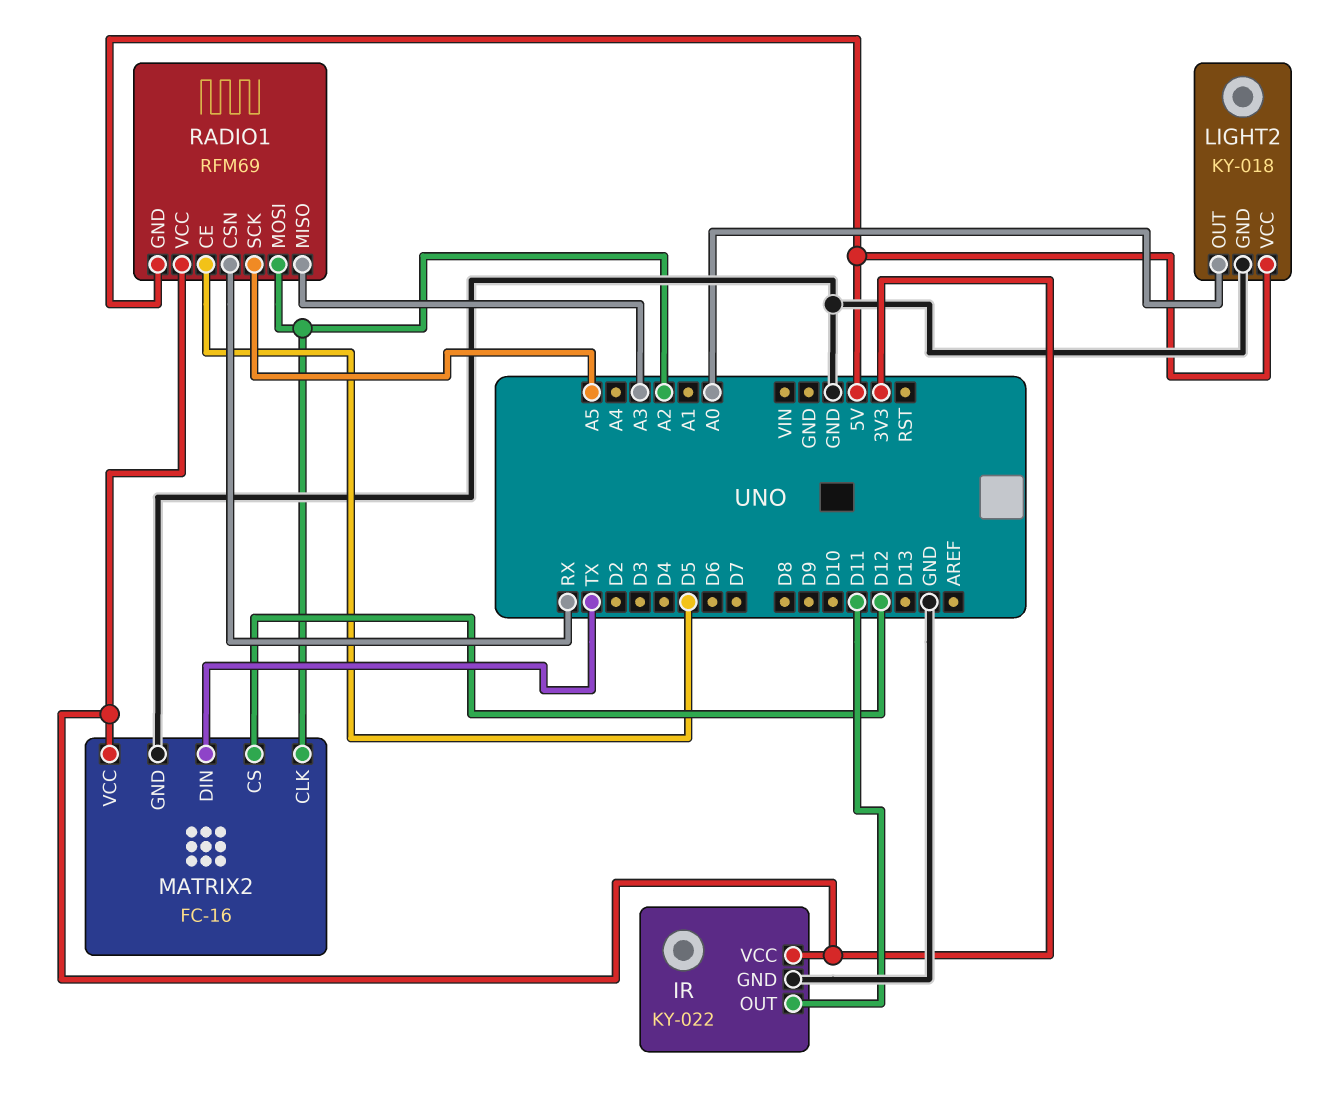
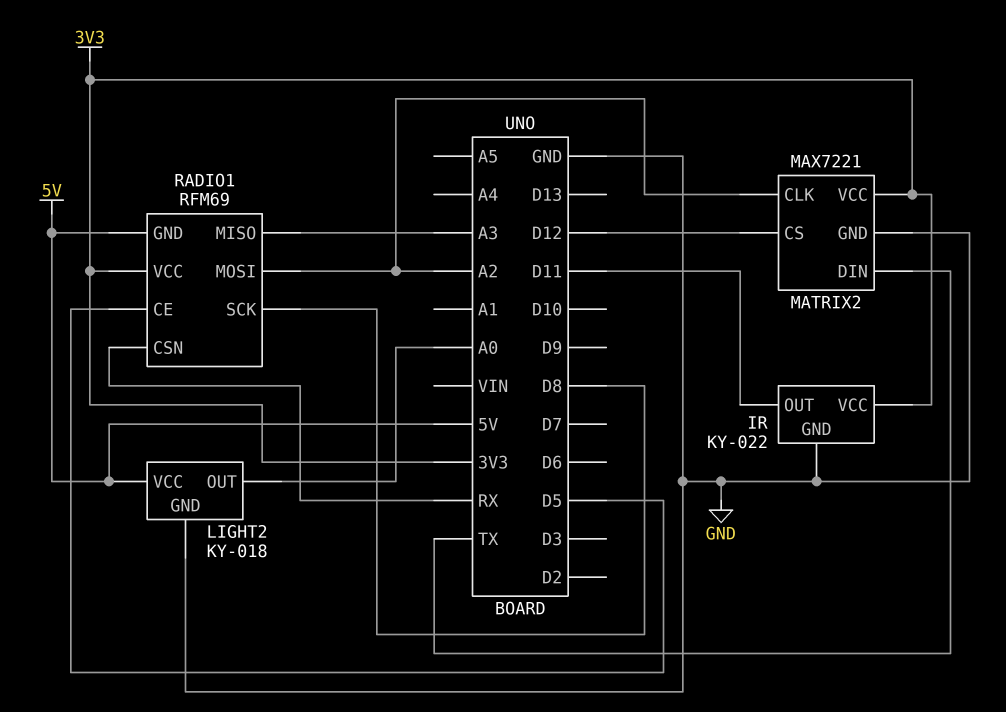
MATRIX2: FC-16 -> MAX7221
RADIO1 pin SCK: A5 -> D8

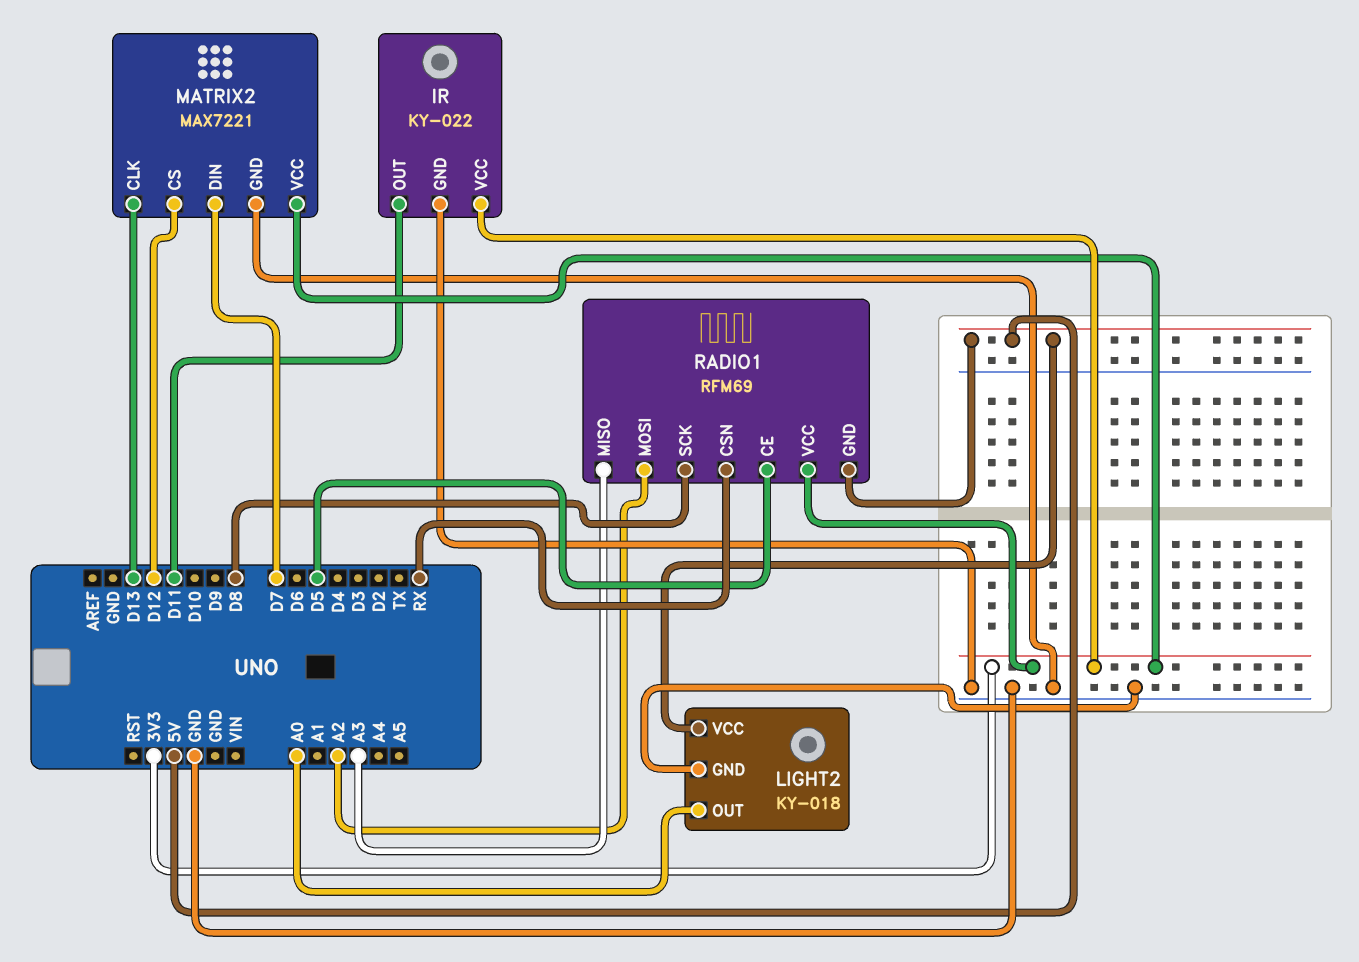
MATRIX2 pin CLK: A2 -> D13
MATRIX2 pin DIN: TX -> D7

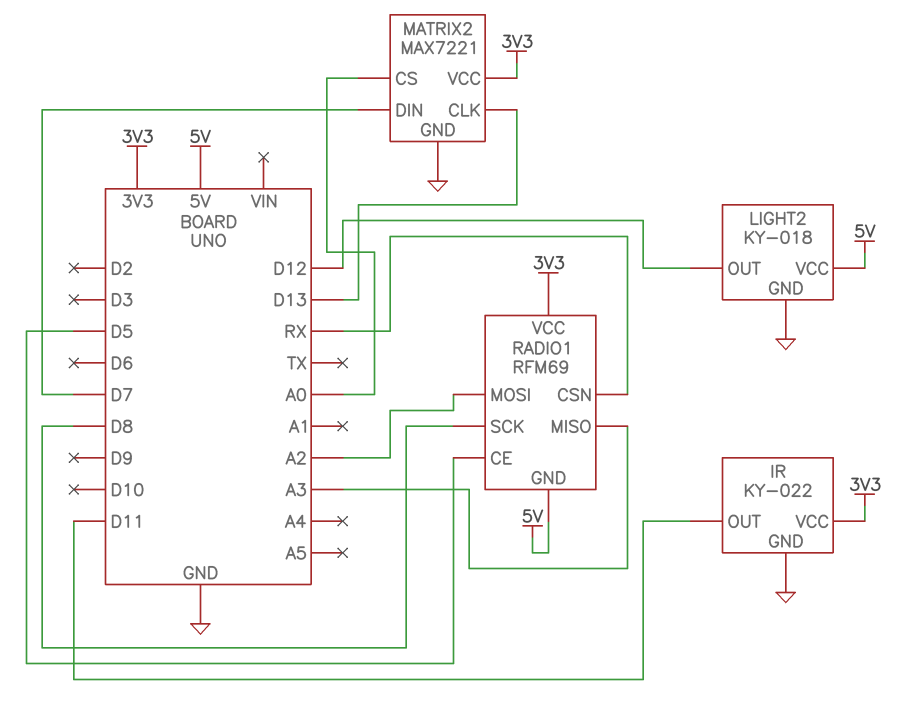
LIGHT2 pin OUT: A0 -> D12
MATRIX2 pin CS: D12 -> A0

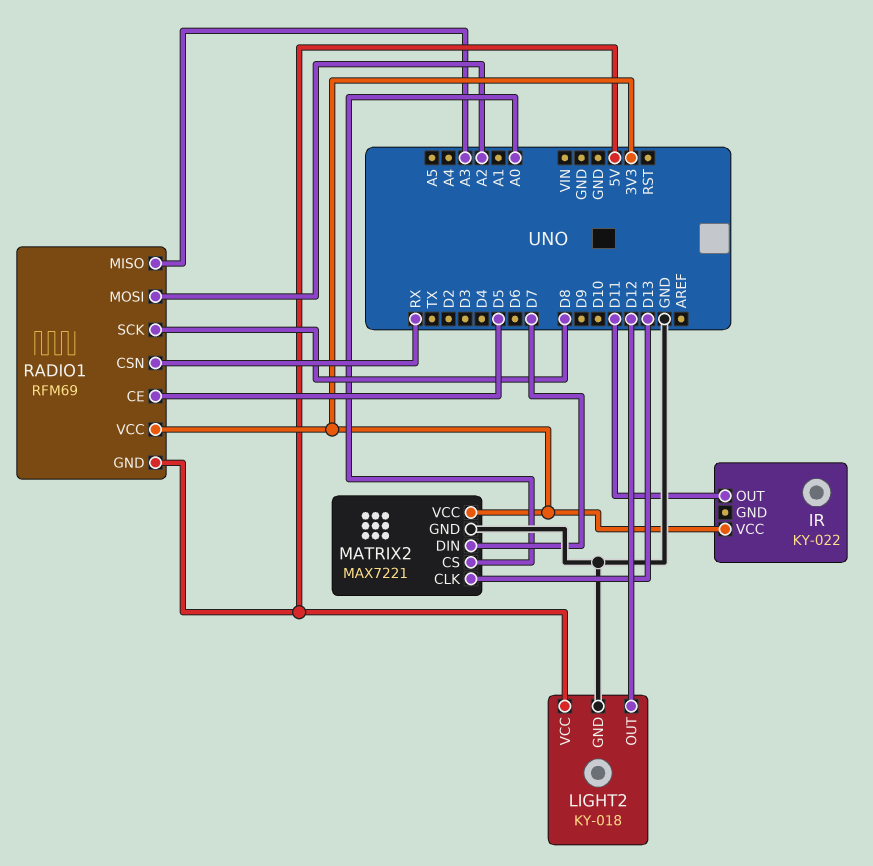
IR pin GND: GND -> none

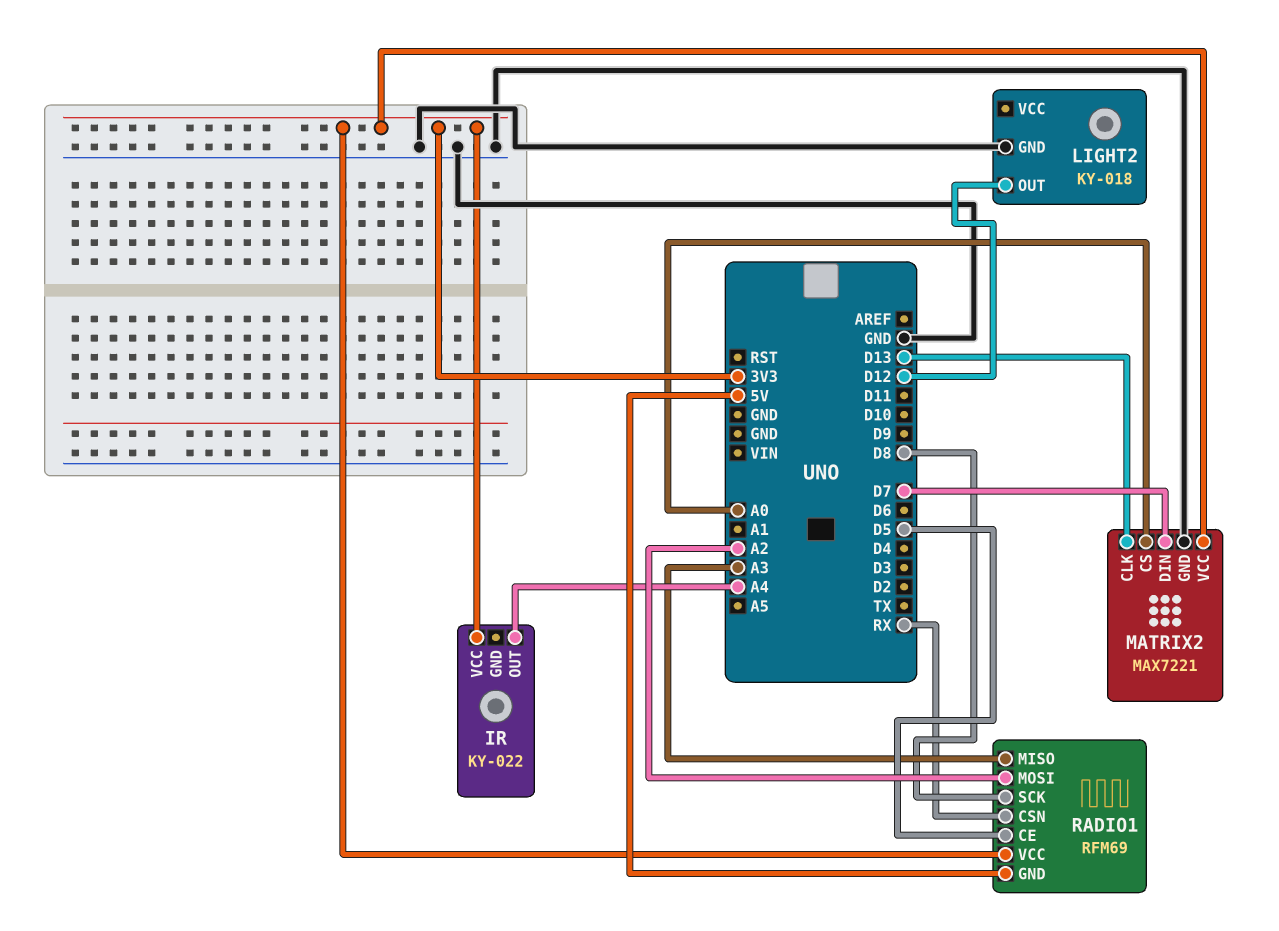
IR pin OUT: D11 -> A4
LIGHT2 pin VCC: 5V -> none

